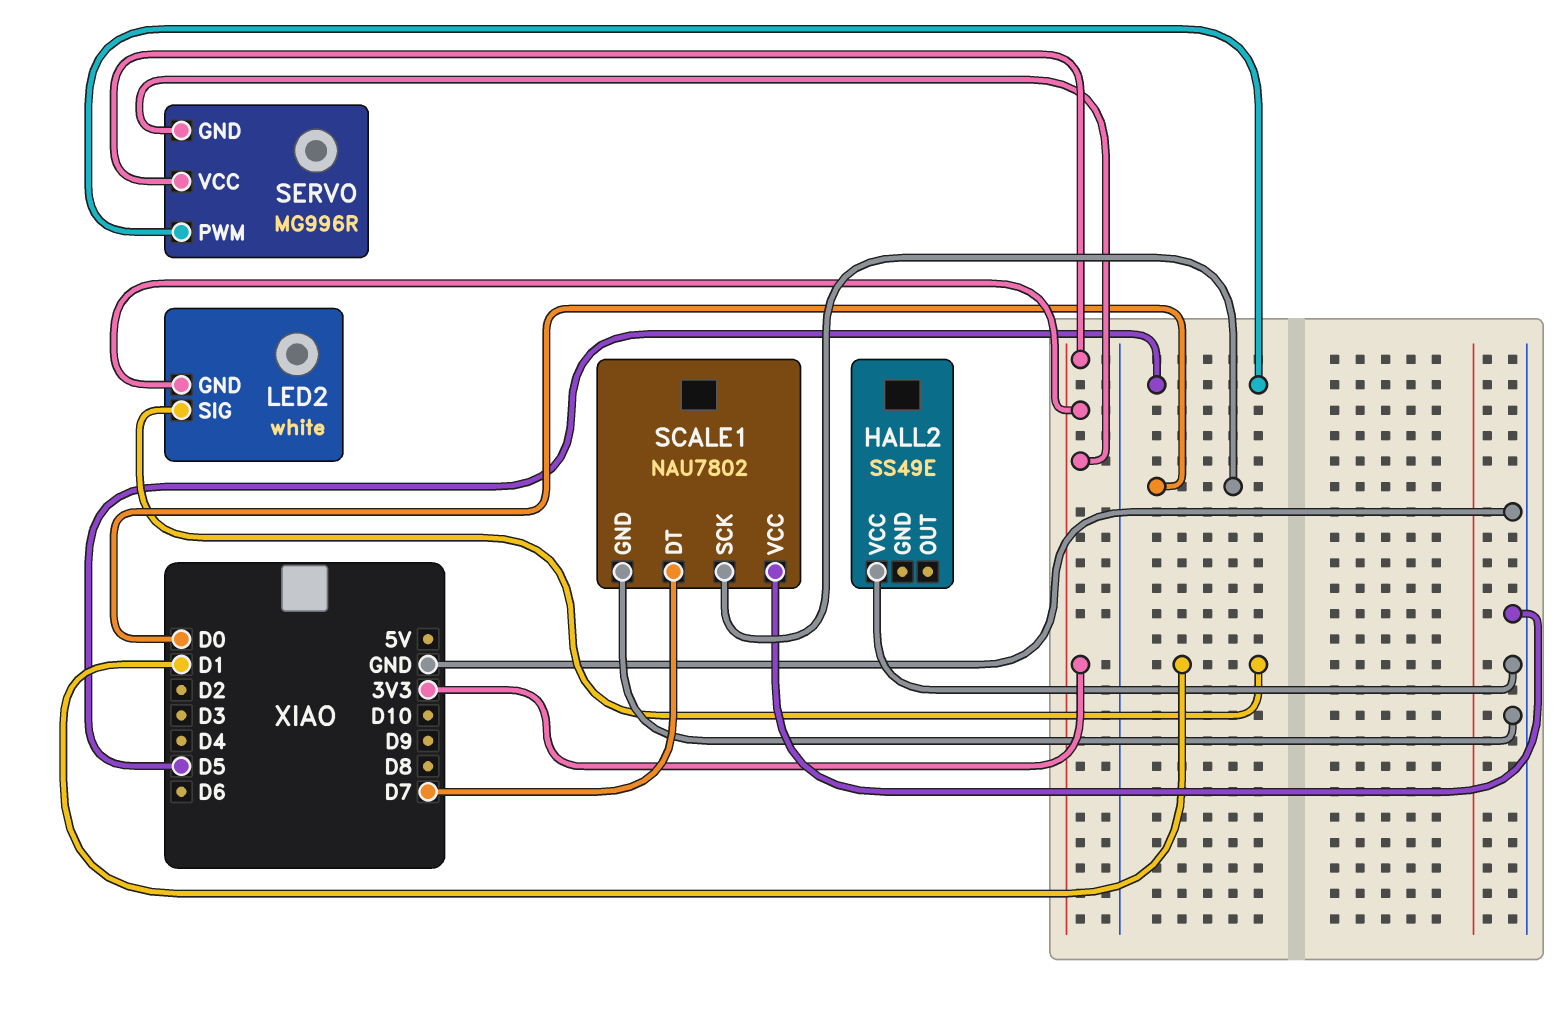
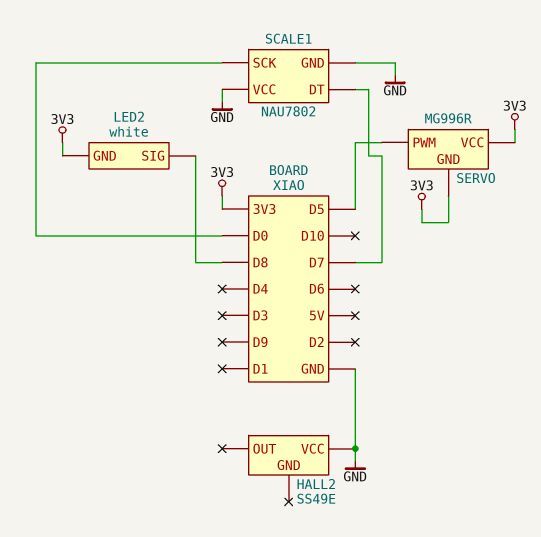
LED2 pin SIG: D1 -> D8

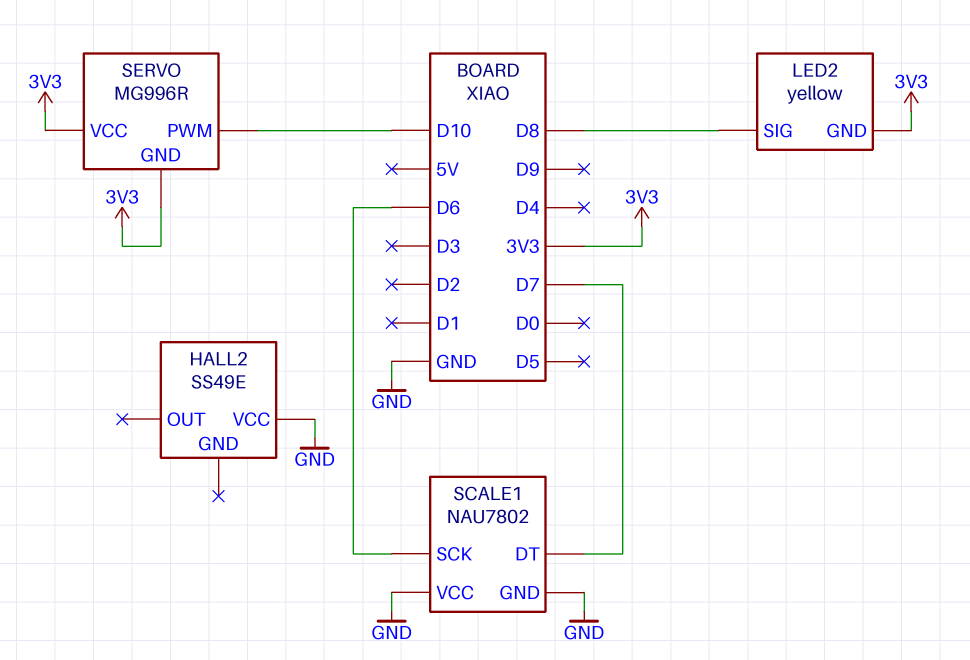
LED2: white -> yellow
SCALE1 pin SCK: D0 -> D6
SERVO pin PWM: D5 -> D10

